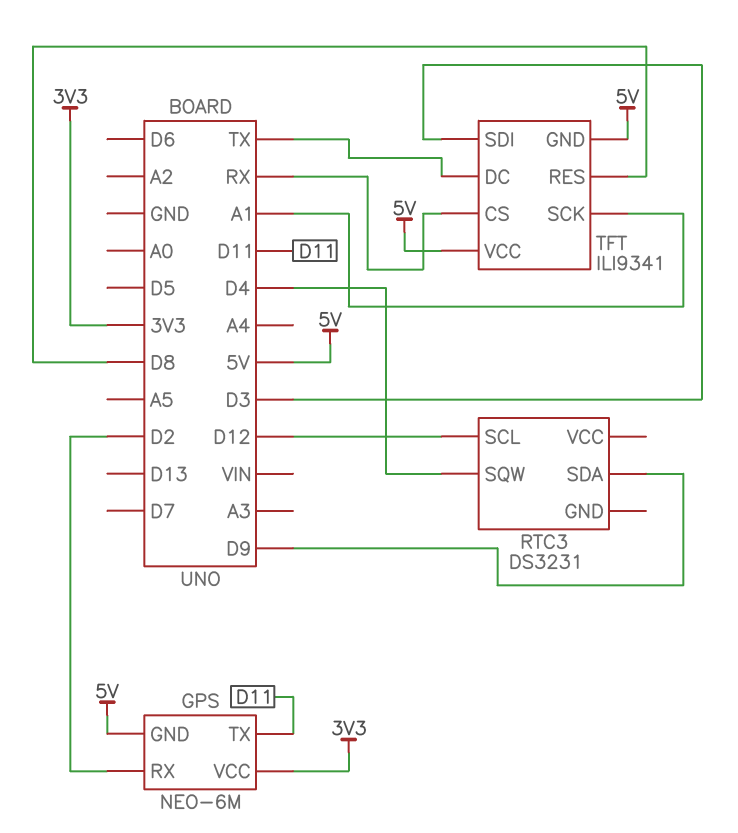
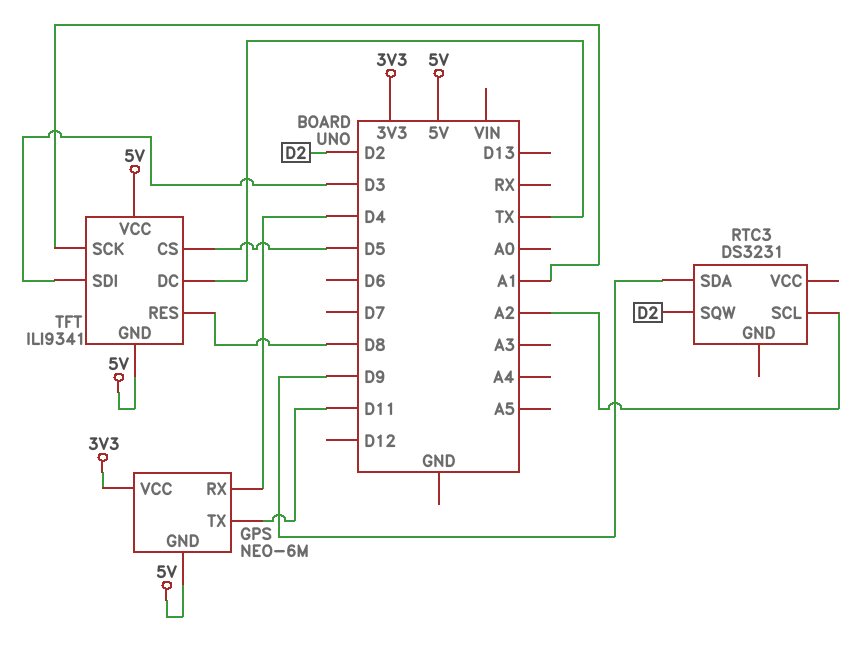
GPS pin RX: D2 -> D4
RTC3 pin SCL: D12 -> A2
RTC3 pin SQW: D4 -> D2
TFT pin CS: RX -> D5

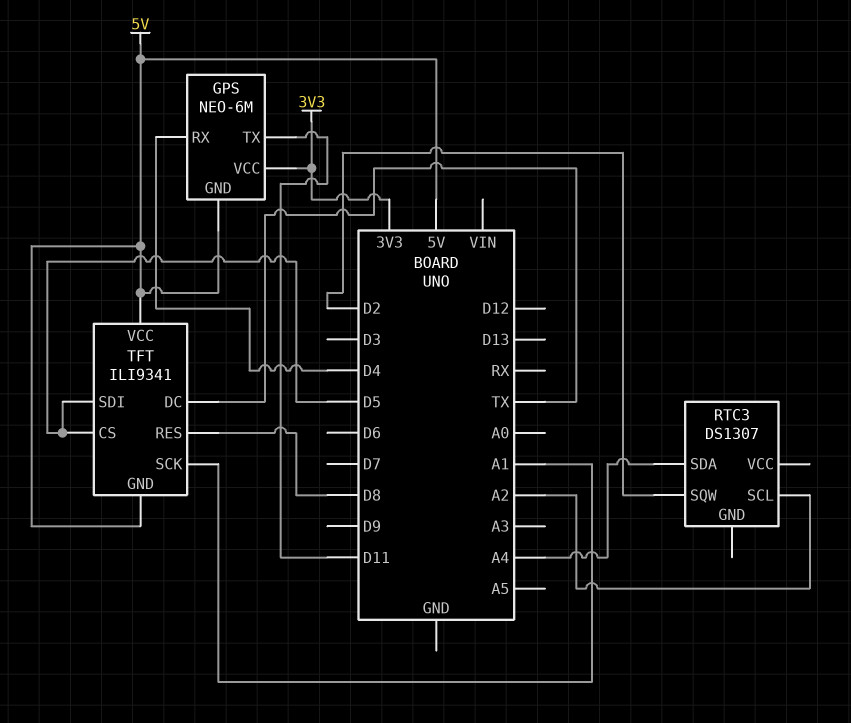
RTC3: DS3231 -> DS1307
RTC3 pin SDA: D9 -> A4
TFT pin SDI: D3 -> D5

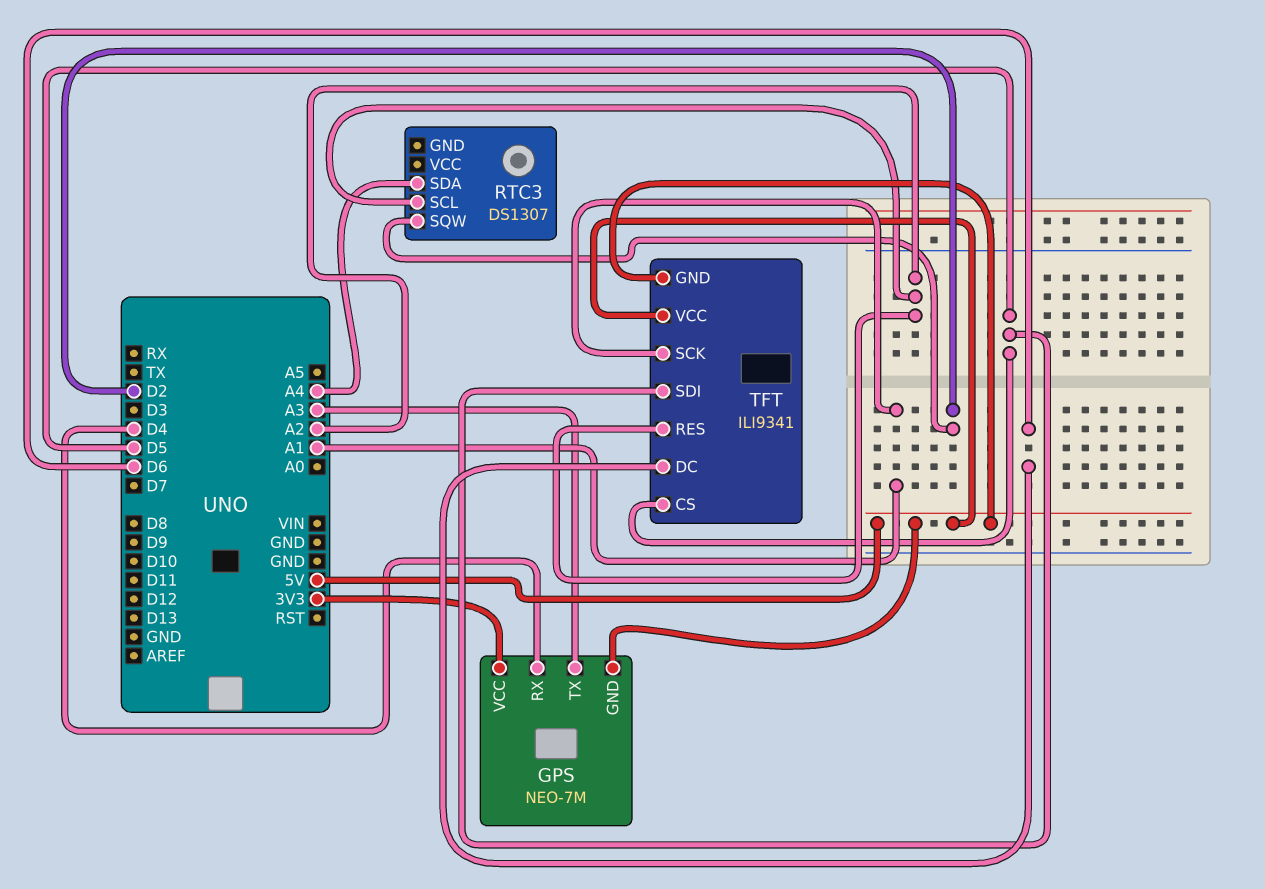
GPS: NEO-6M -> NEO-7M
GPS pin TX: D11 -> A3
TFT pin DC: TX -> D6
TFT pin RES: D8 -> A2

